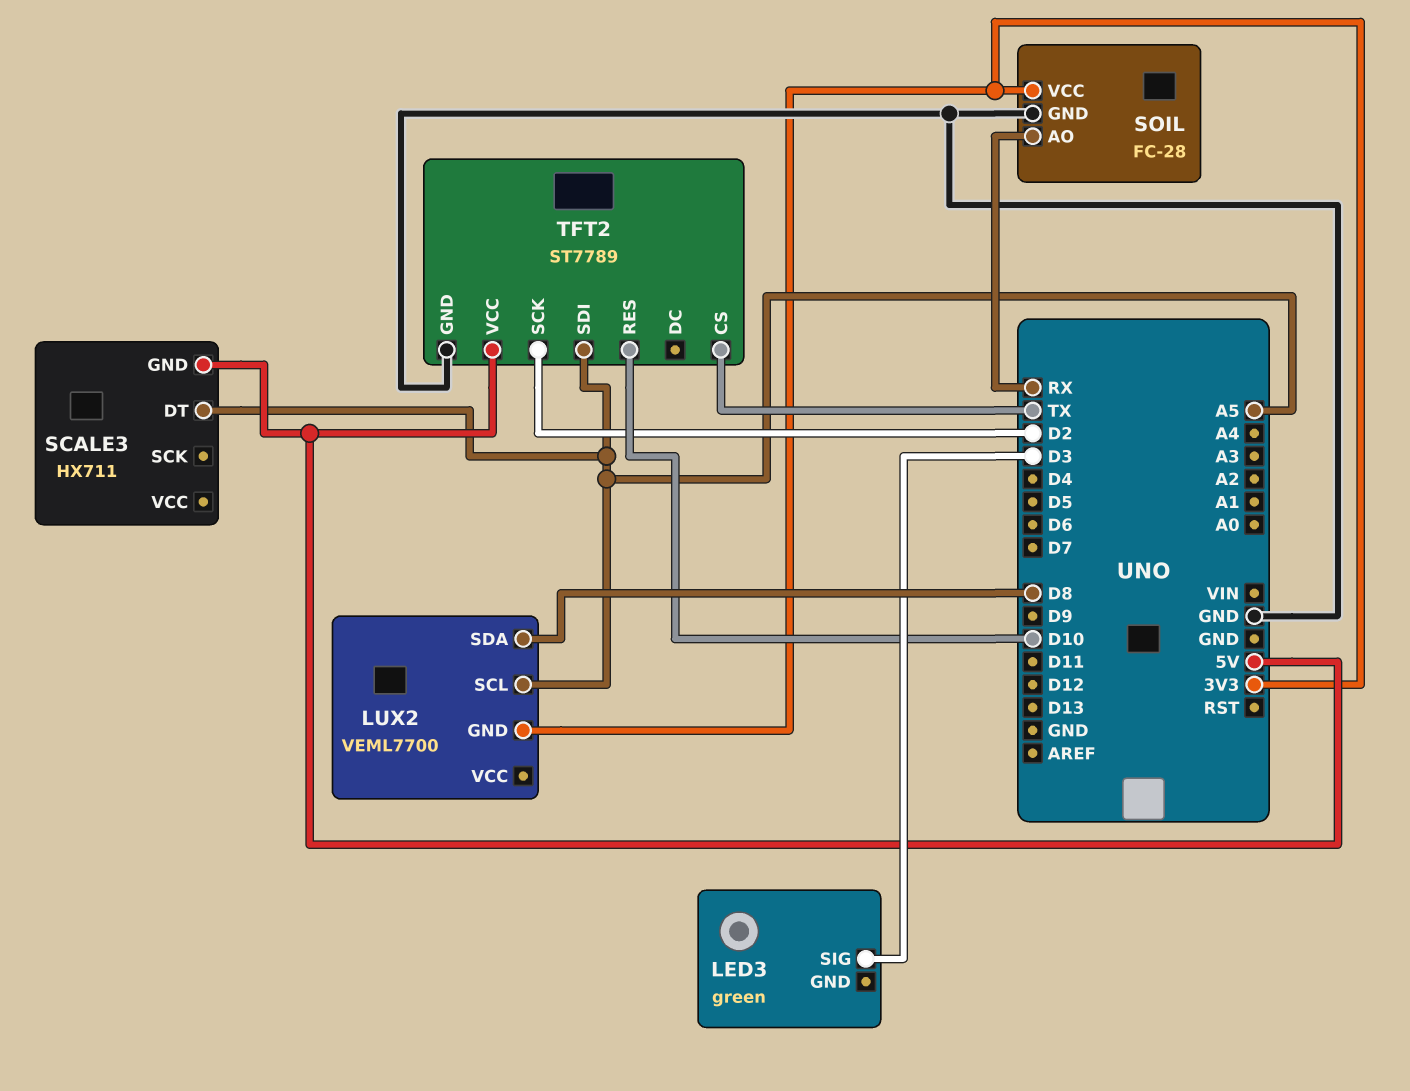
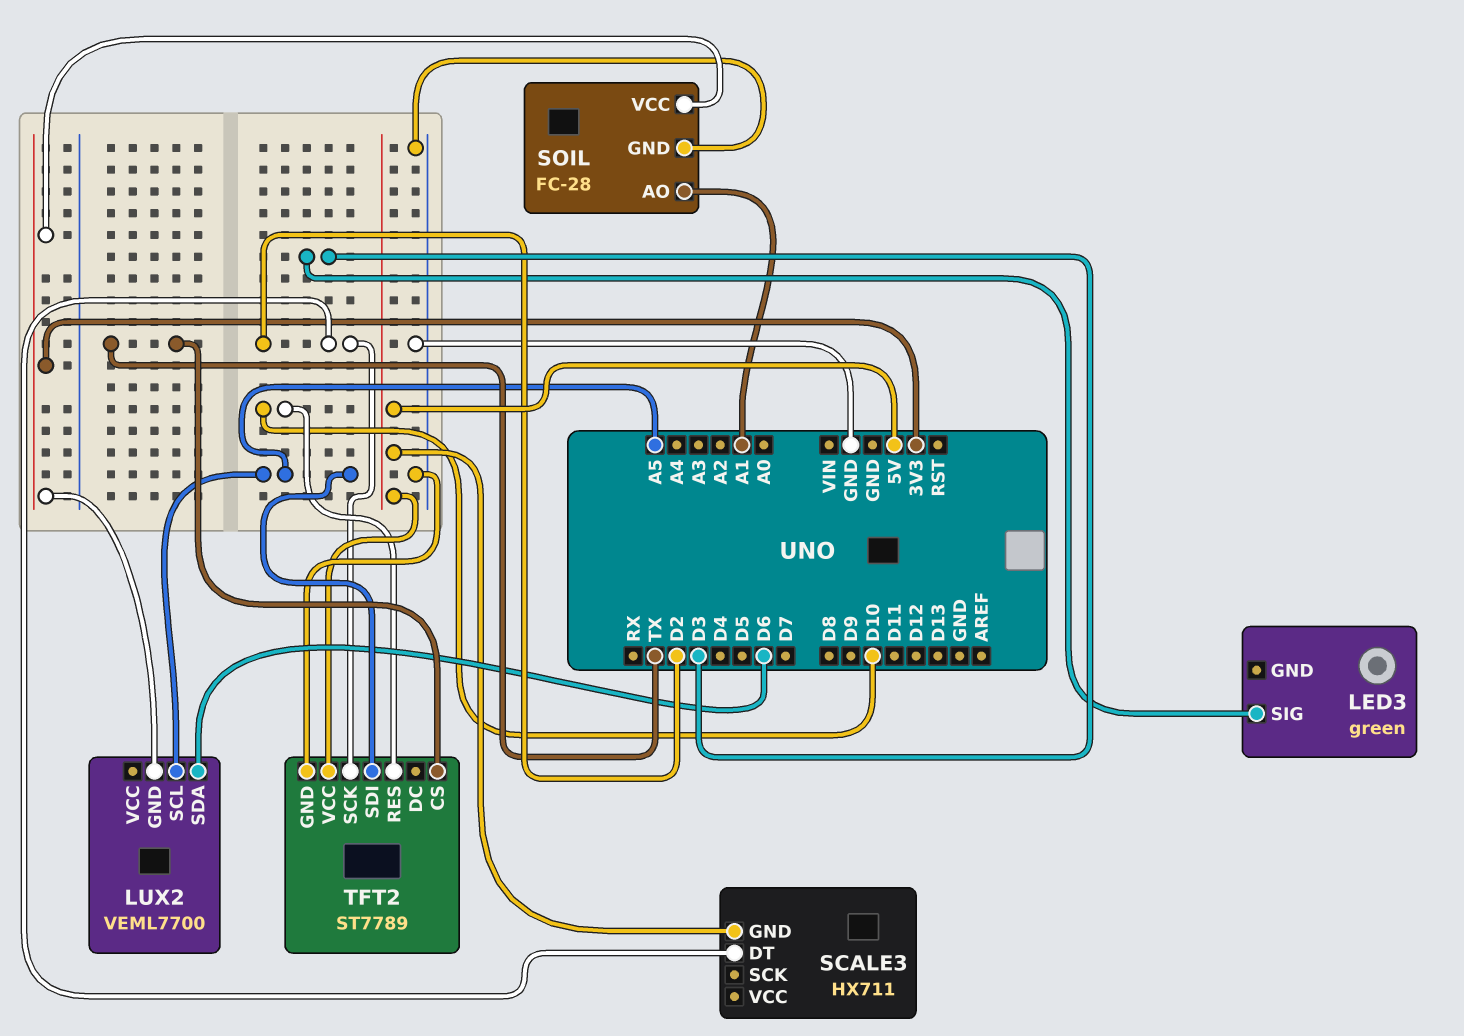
LUX2 pin SDA: D8 -> D6
SCALE3 pin DT: A5 -> D2
SOIL pin AO: RX -> A1

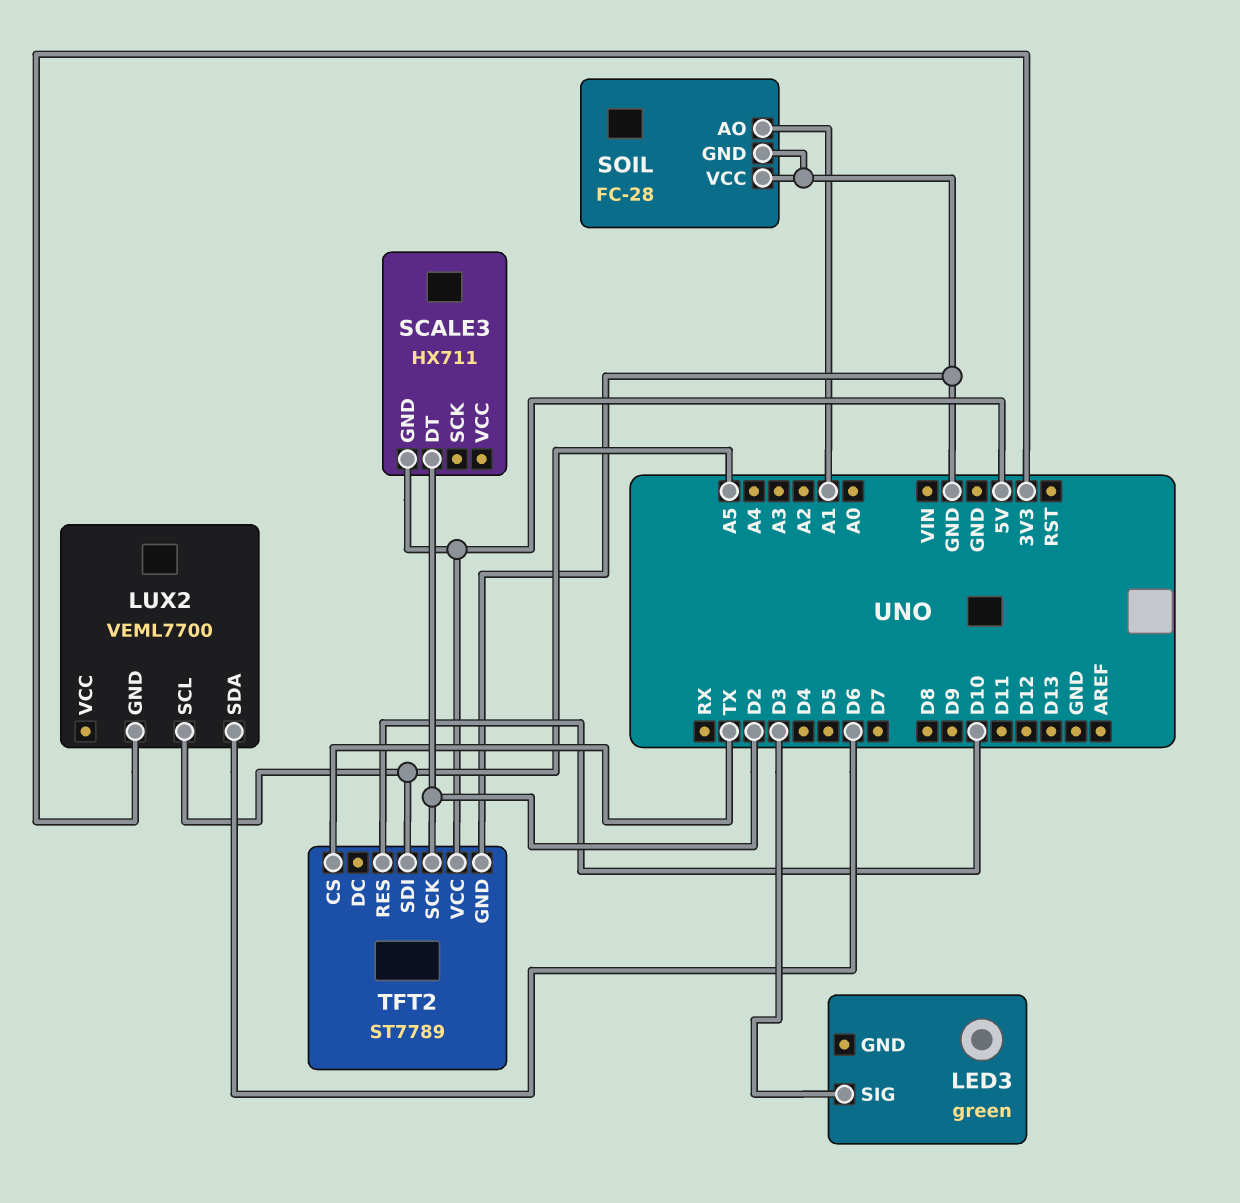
SOIL pin VCC: 3V3 -> GND

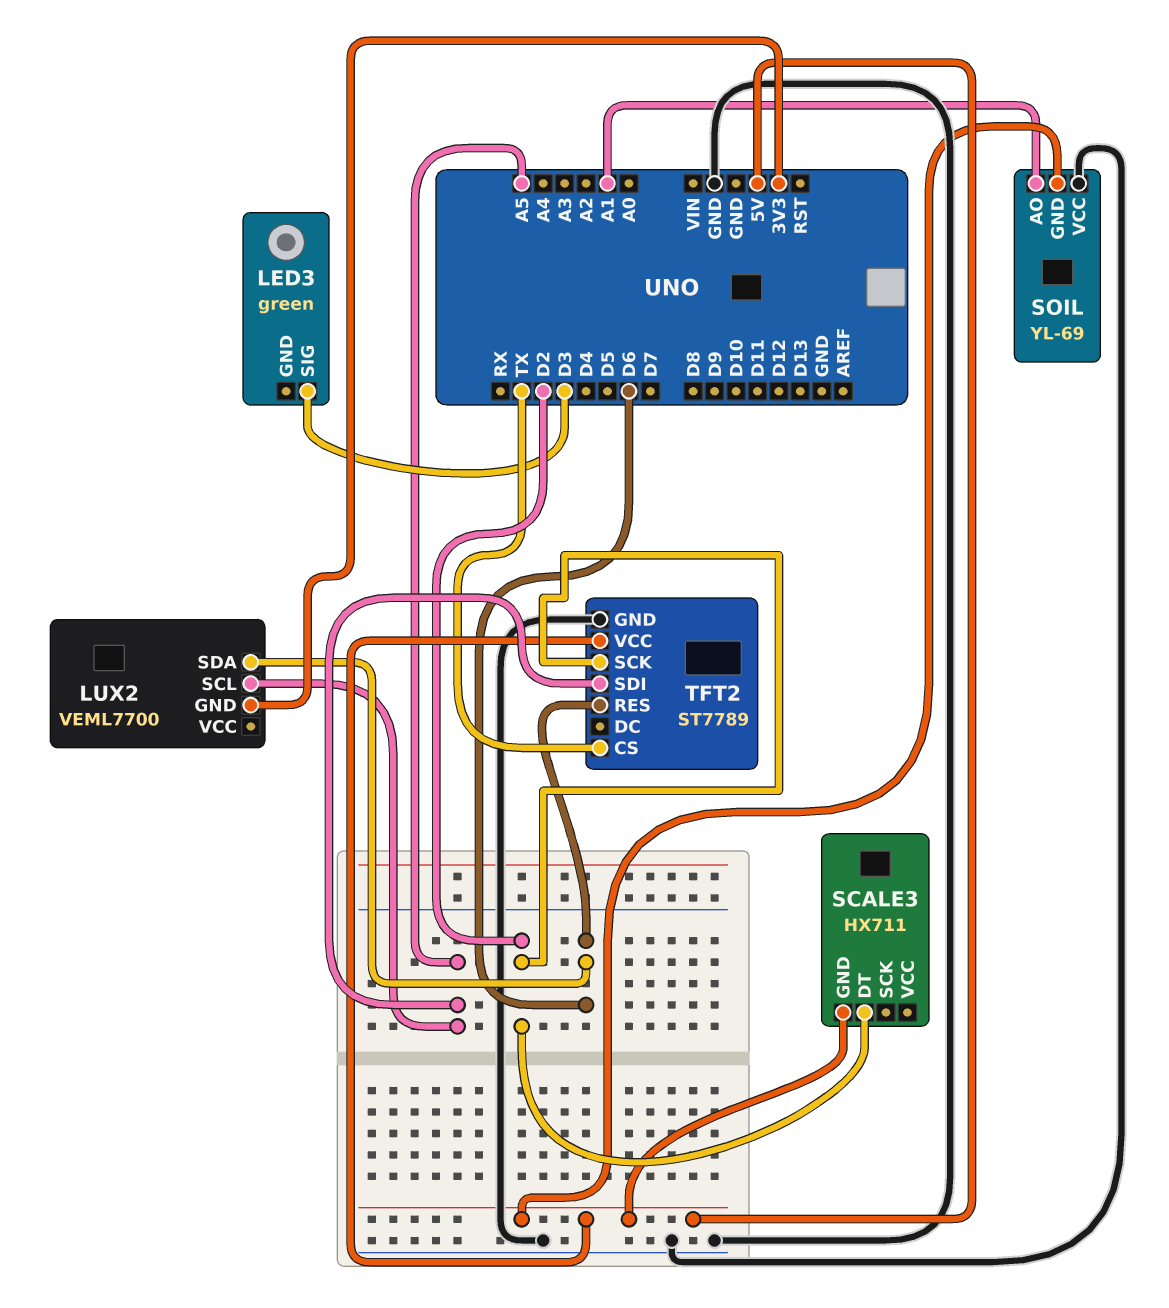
SOIL: FC-28 -> YL-69
SOIL pin GND: GND -> 5V
TFT2 pin RES: D10 -> D6

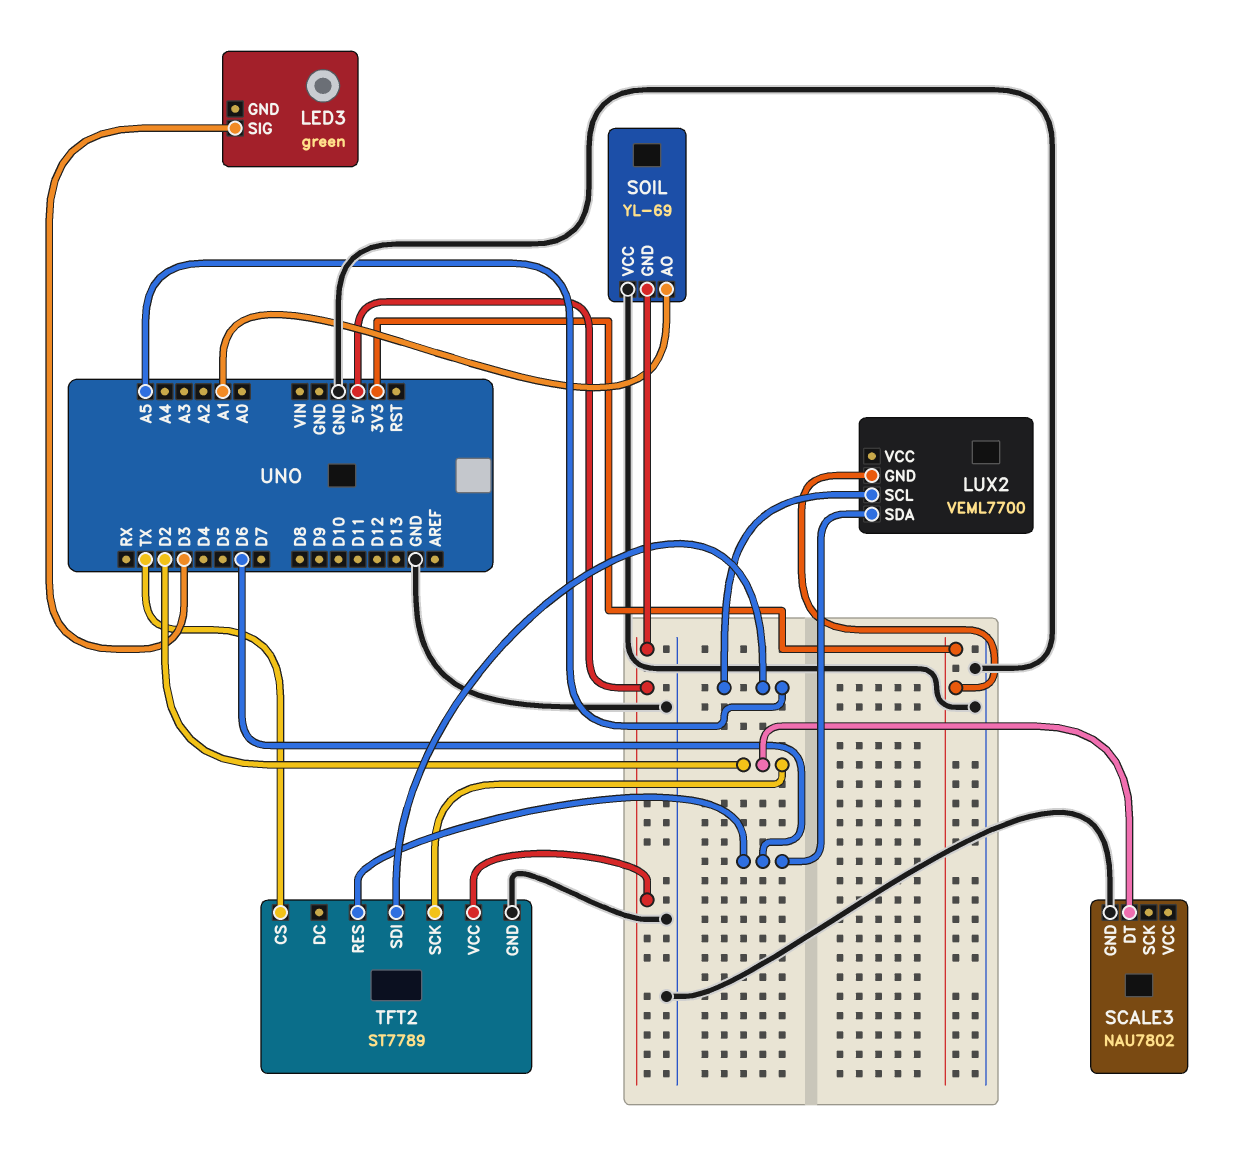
SCALE3: HX711 -> NAU7802
SCALE3 pin GND: 5V -> GND

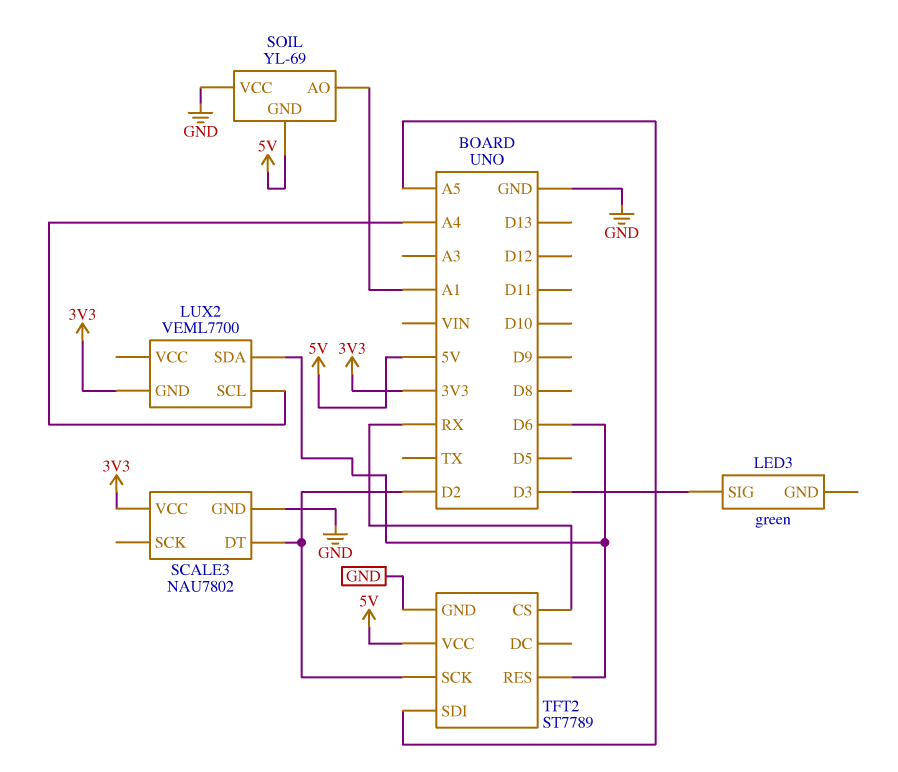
LUX2 pin SCL: A5 -> A4
SCALE3 pin VCC: none -> 3V3
TFT2 pin CS: TX -> RX

